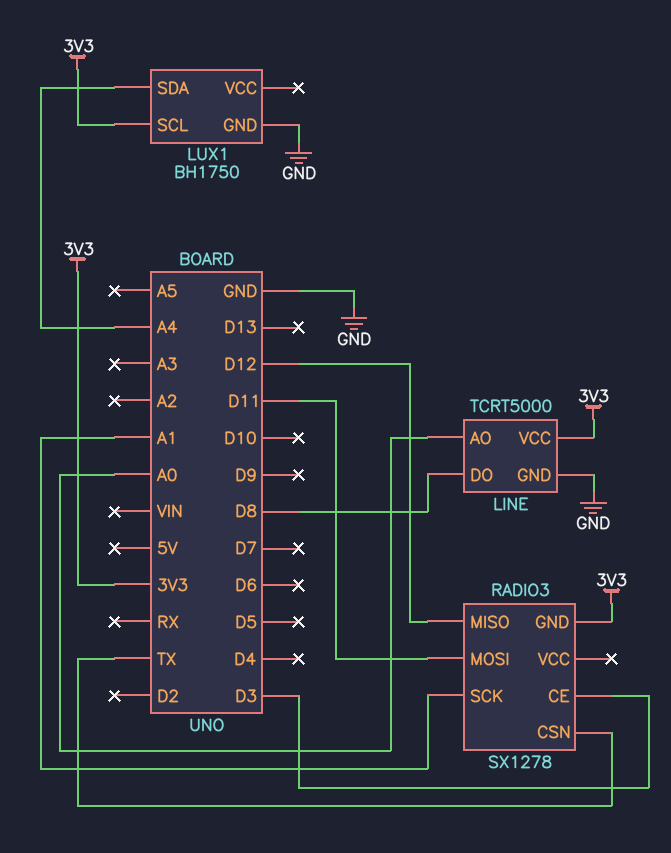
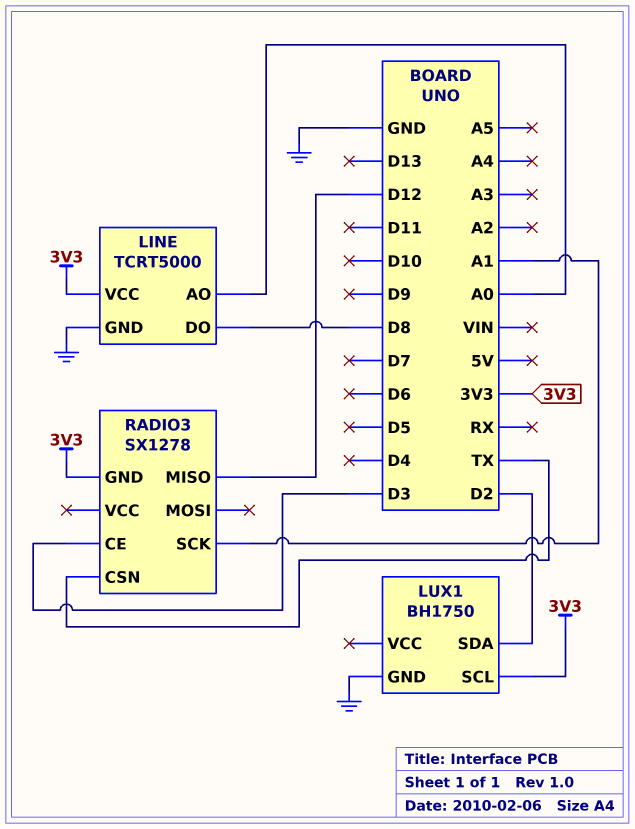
LUX1 pin SDA: A4 -> D2
RADIO3 pin MOSI: D11 -> none

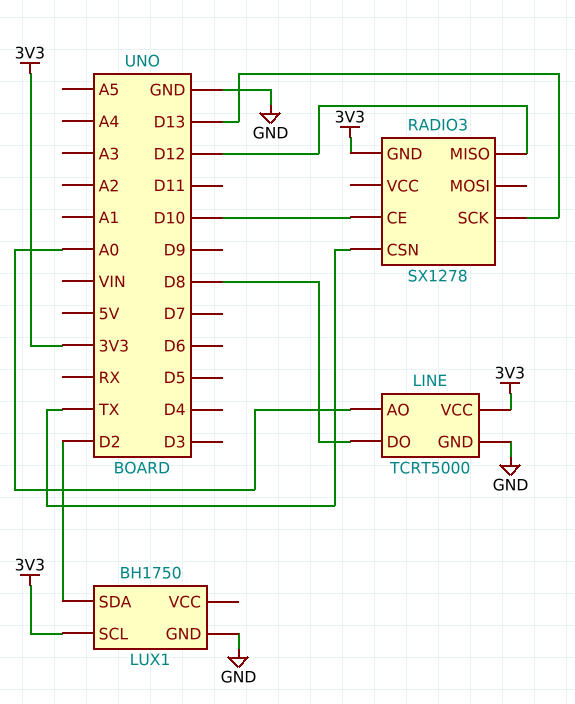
RADIO3 pin CE: D3 -> D10
RADIO3 pin SCK: A1 -> D13

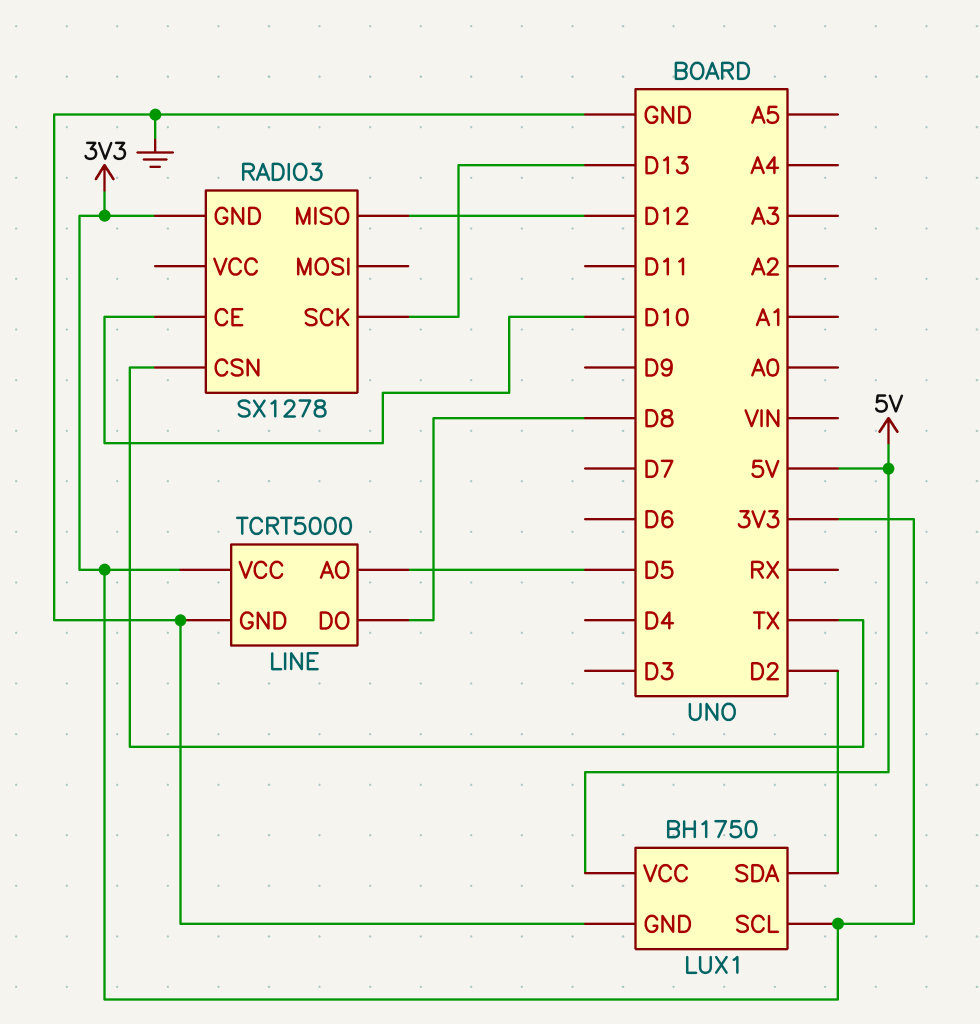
LINE pin AO: A0 -> D5
LUX1 pin VCC: none -> 5V

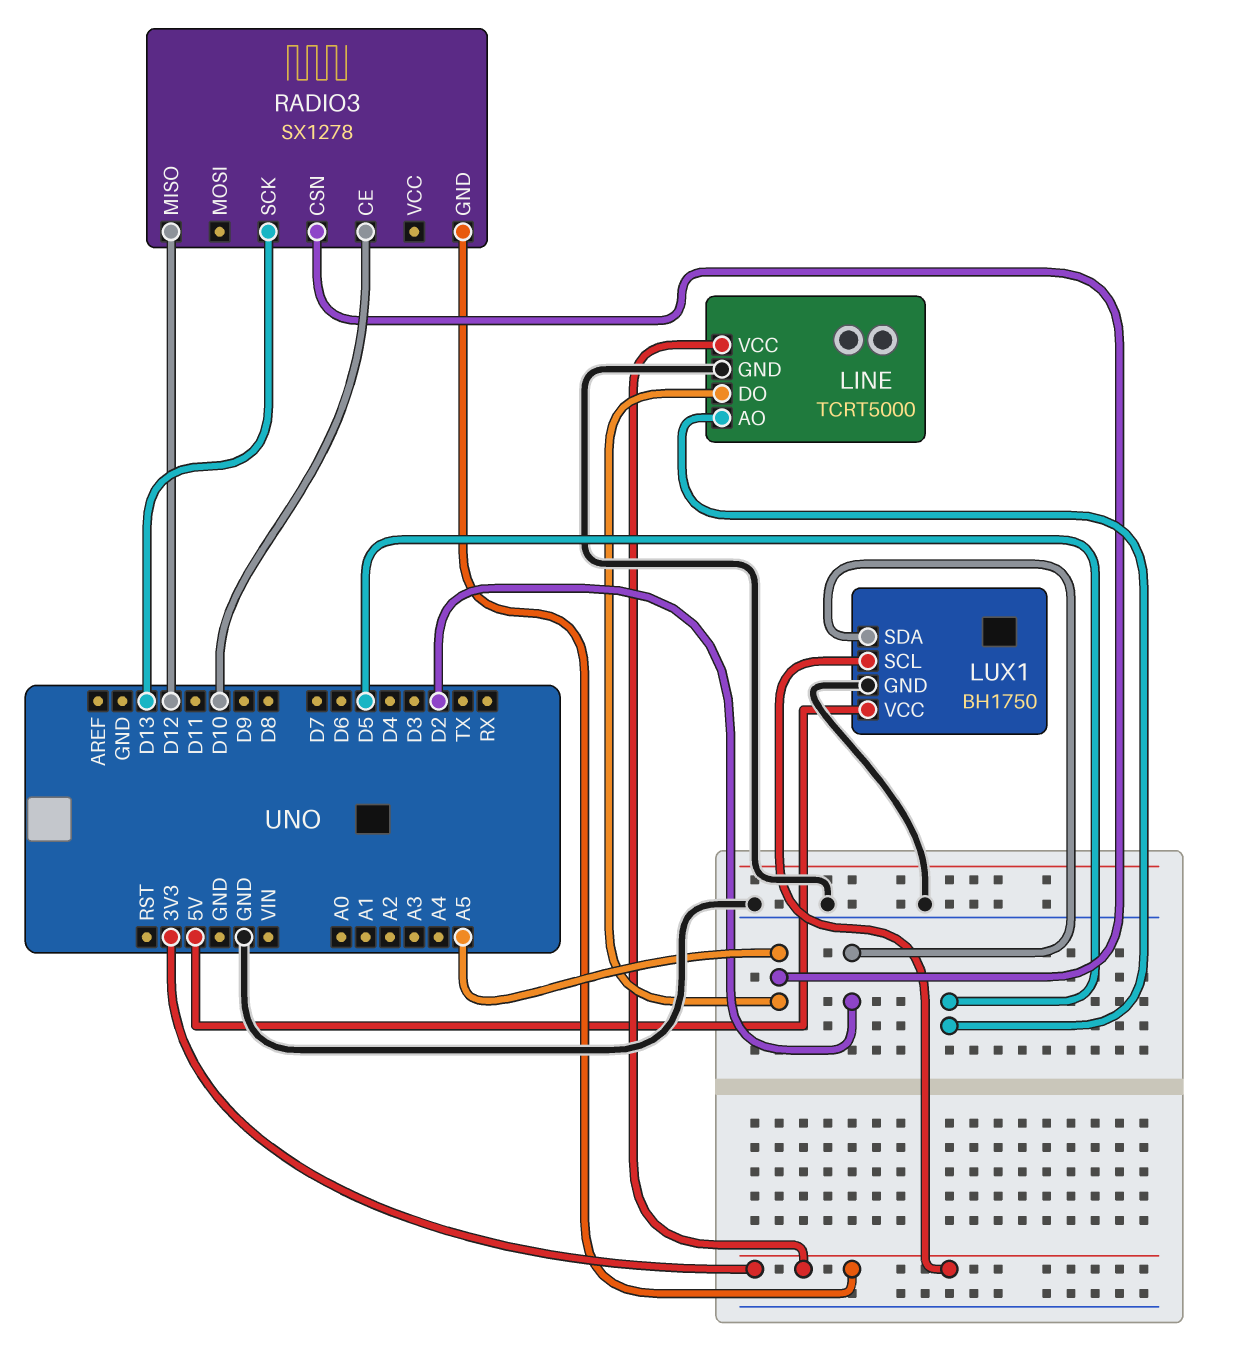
LINE pin DO: D8 -> A5
RADIO3 pin CSN: TX -> A5

